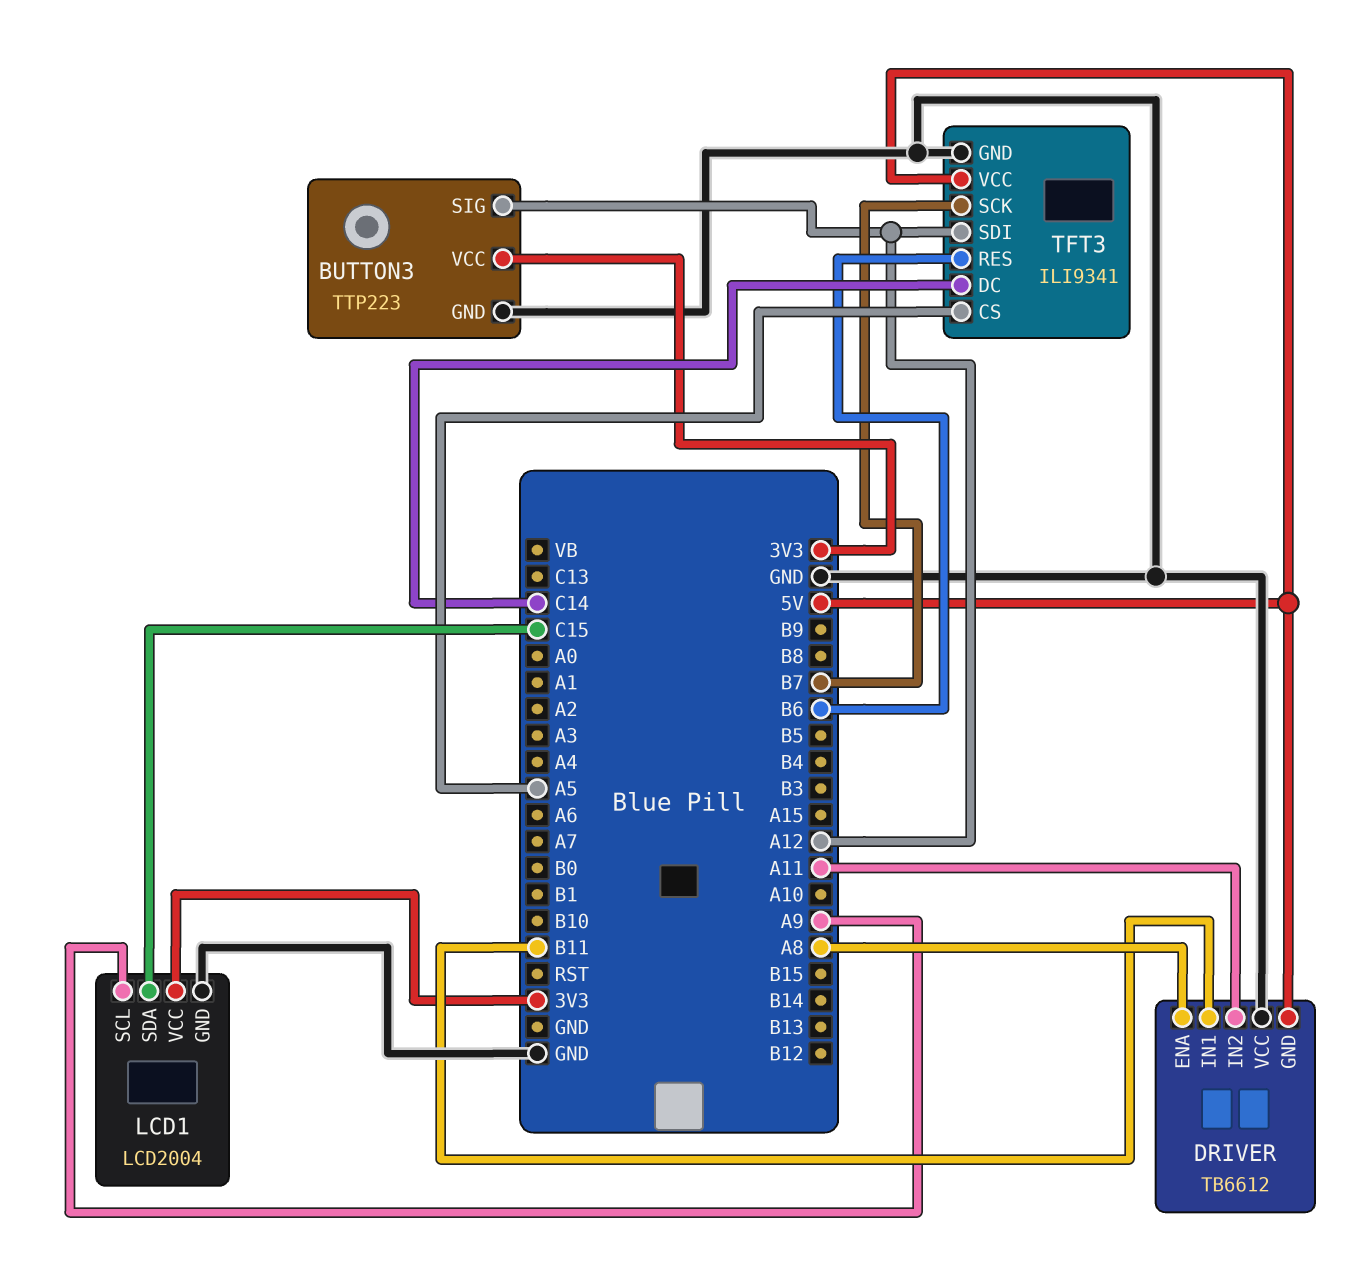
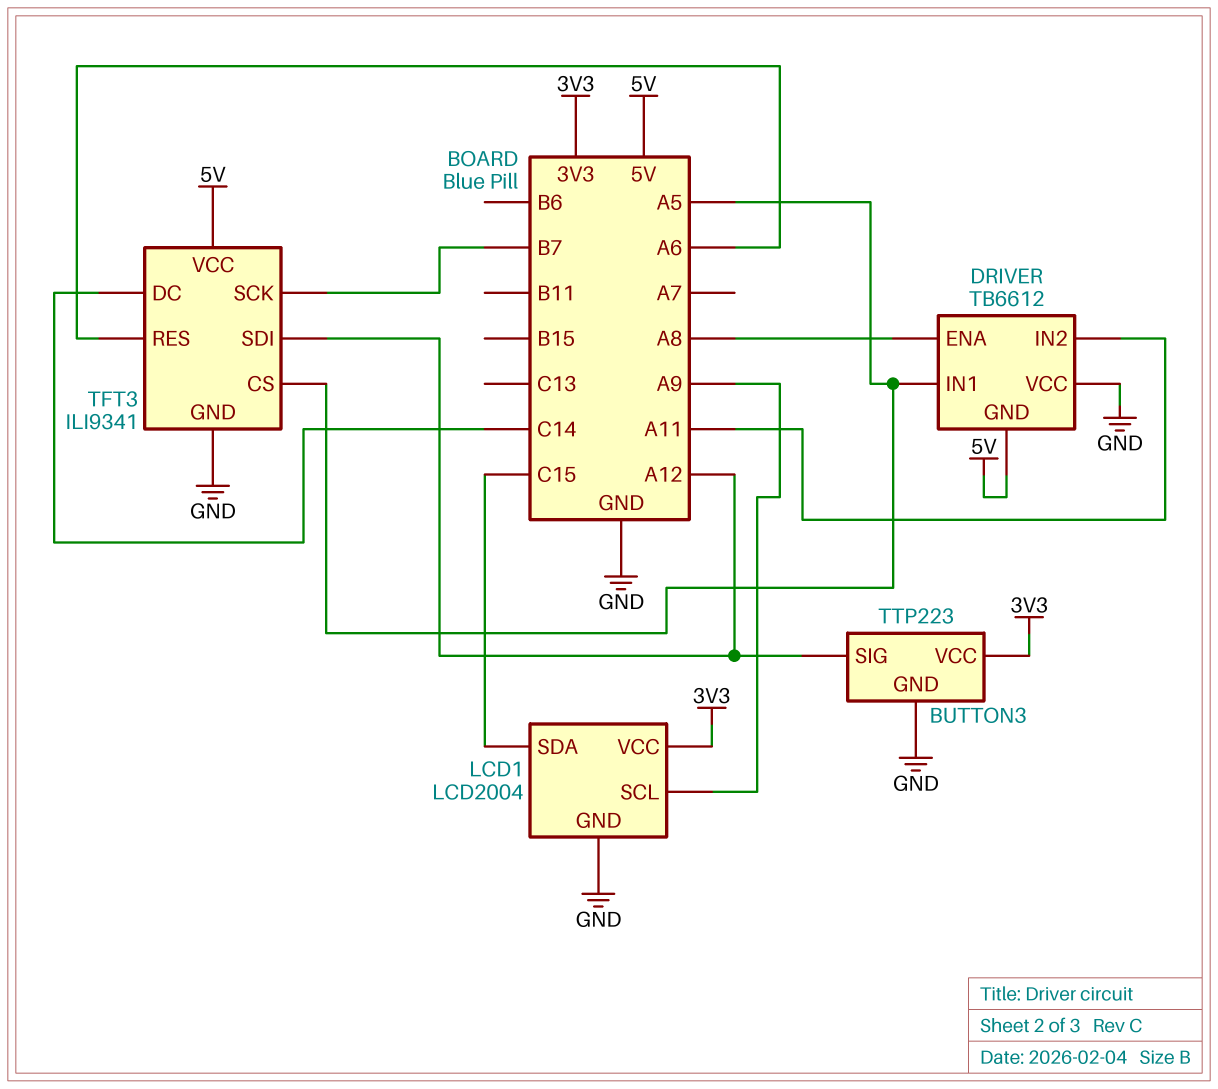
DRIVER pin IN1: B11 -> A5
TFT3 pin RES: B6 -> A6

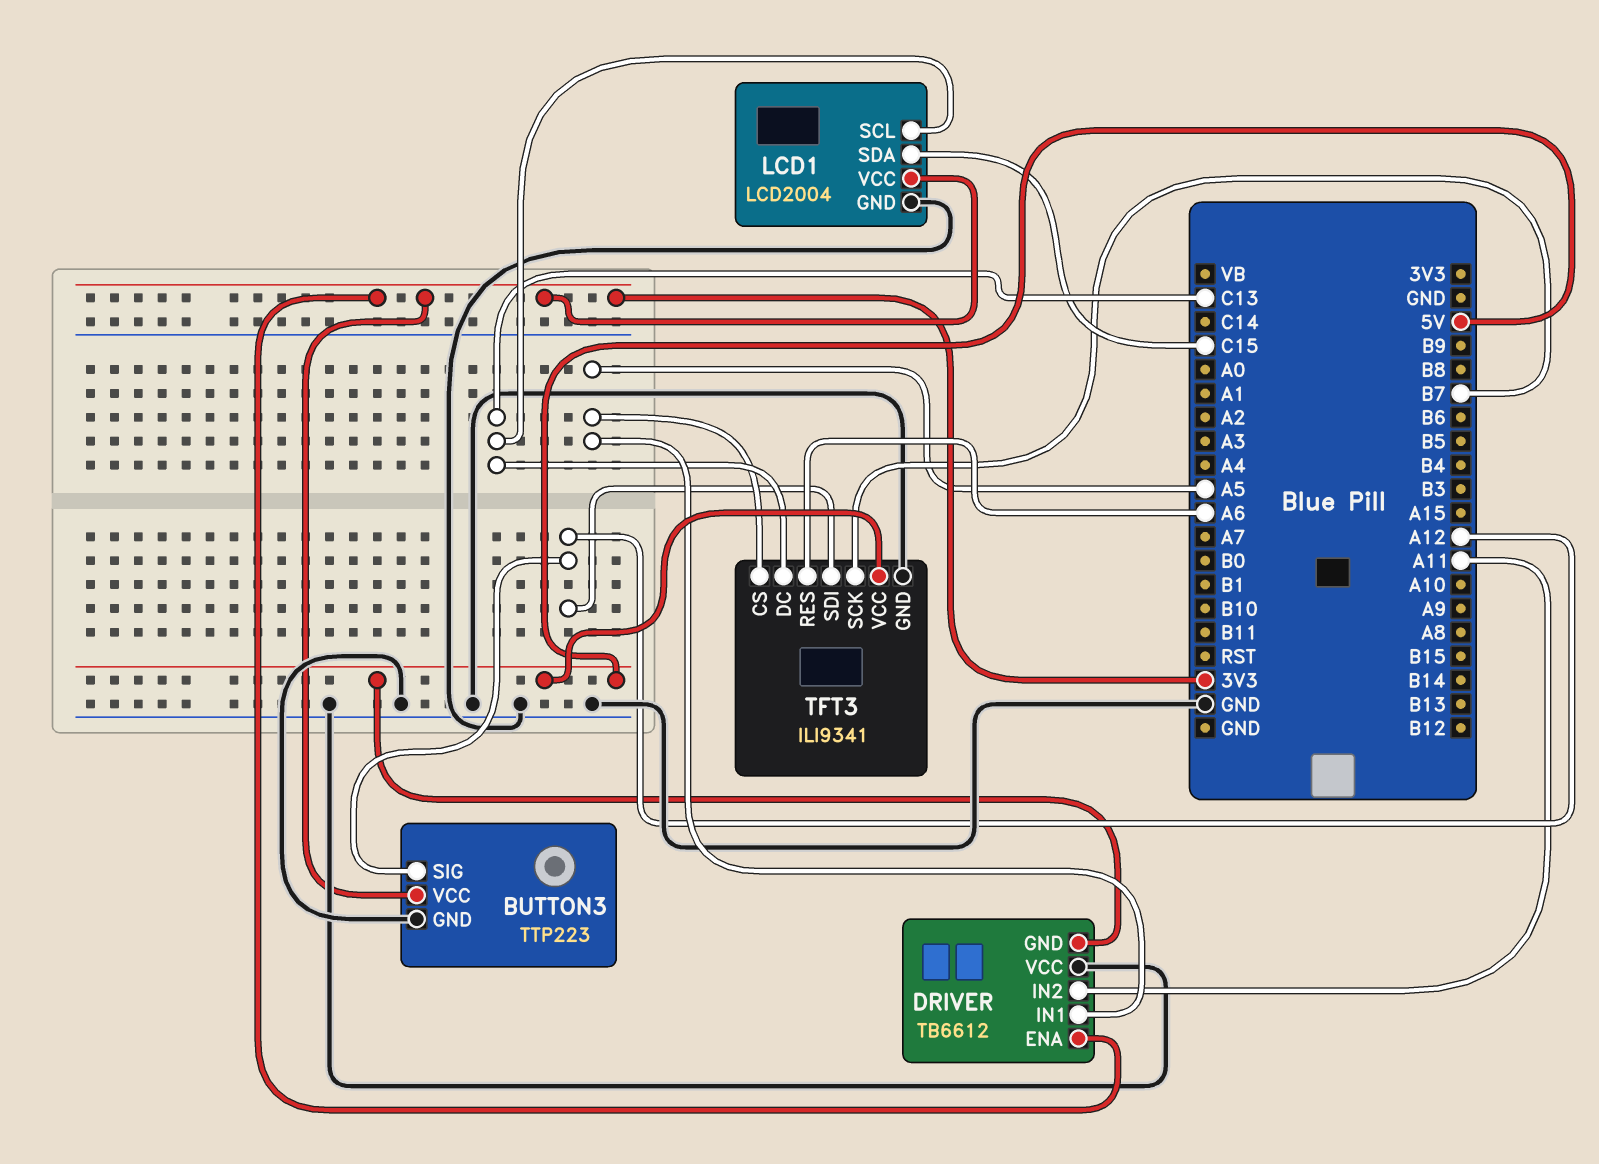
DRIVER pin ENA: A8 -> 3V3
LCD1 pin SCL: A9 -> C13
TFT3 pin DC: C14 -> C13

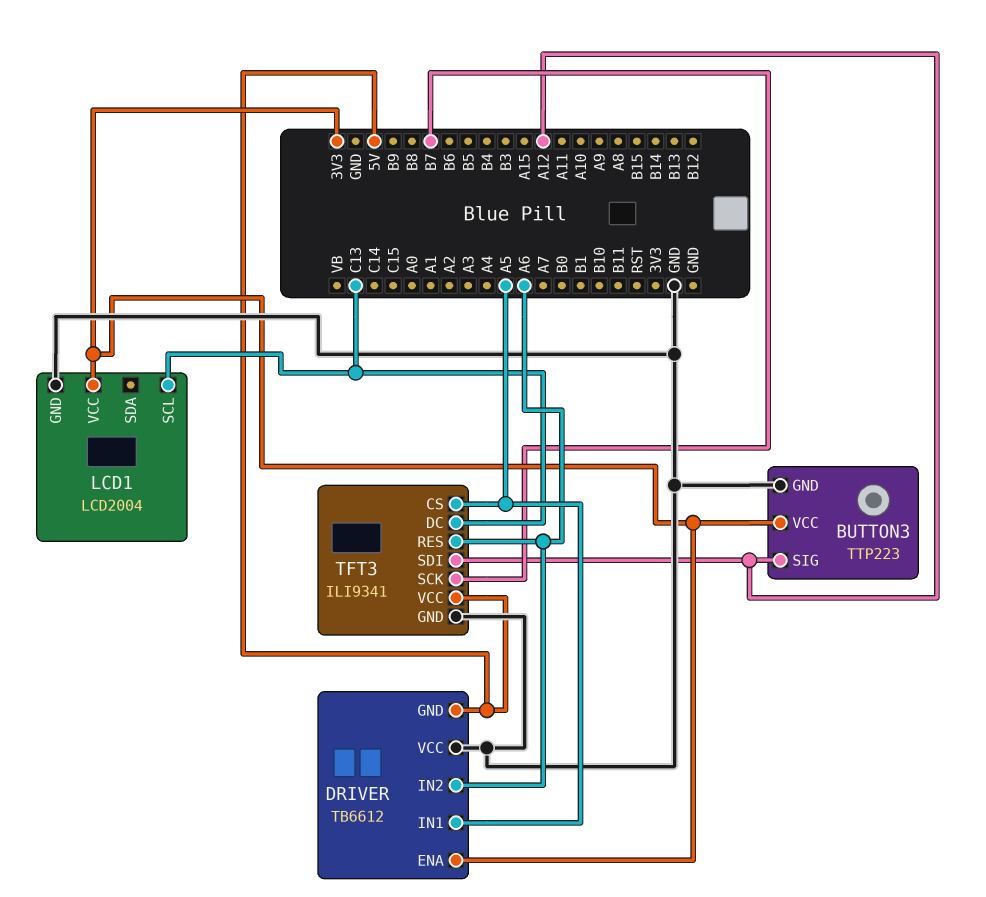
DRIVER pin IN2: A11 -> A6
LCD1 pin SDA: C15 -> none

